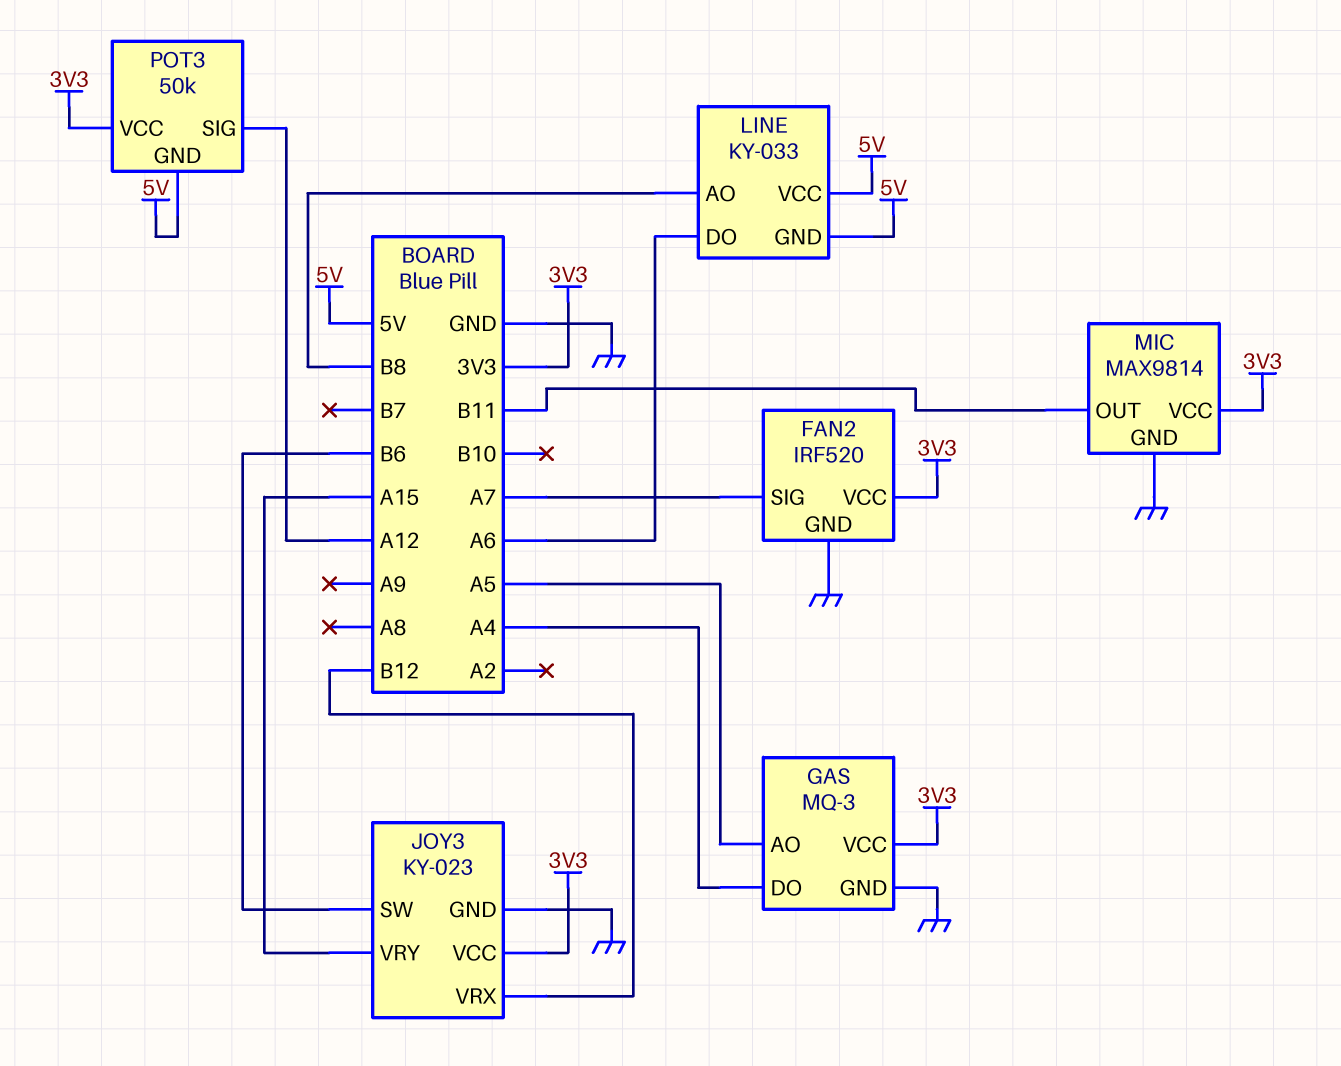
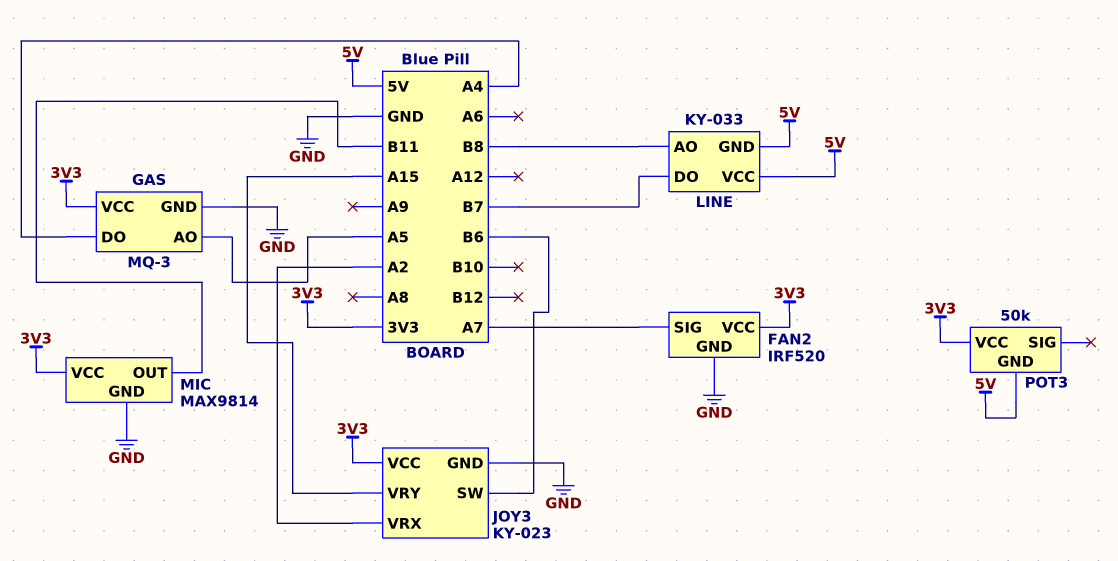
JOY3 pin VRX: B12 -> A2
LINE pin DO: A6 -> B7
POT3 pin SIG: A12 -> none

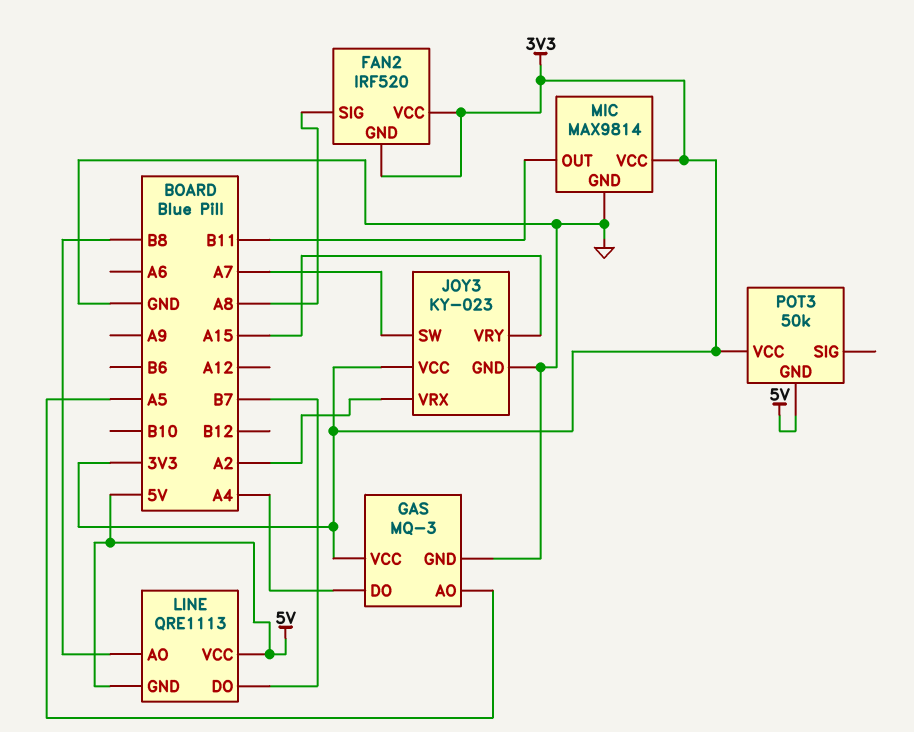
FAN2 pin GND: GND -> 3V3
FAN2 pin SIG: A7 -> A8
JOY3 pin SW: B6 -> A7
LINE: KY-033 -> QRE1113

